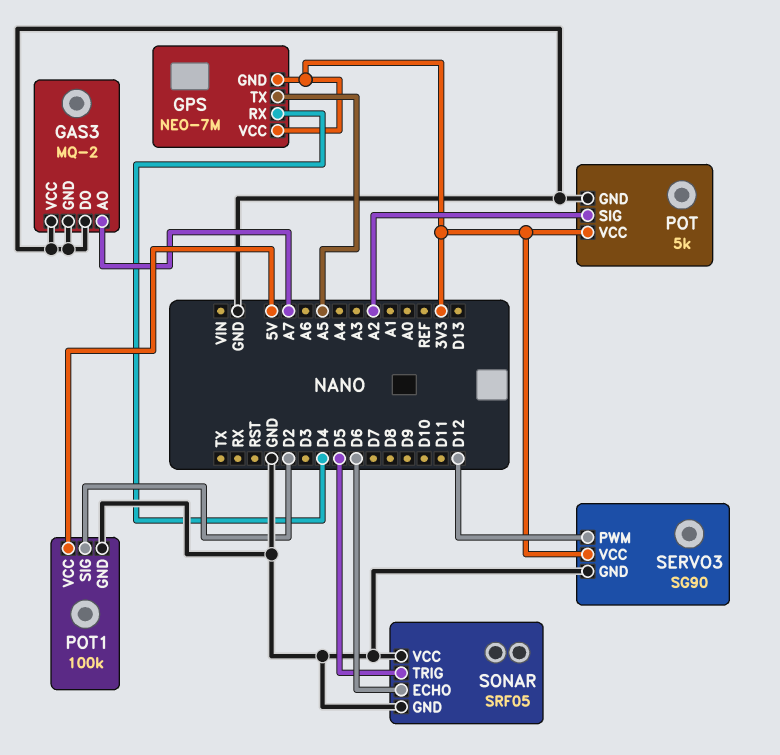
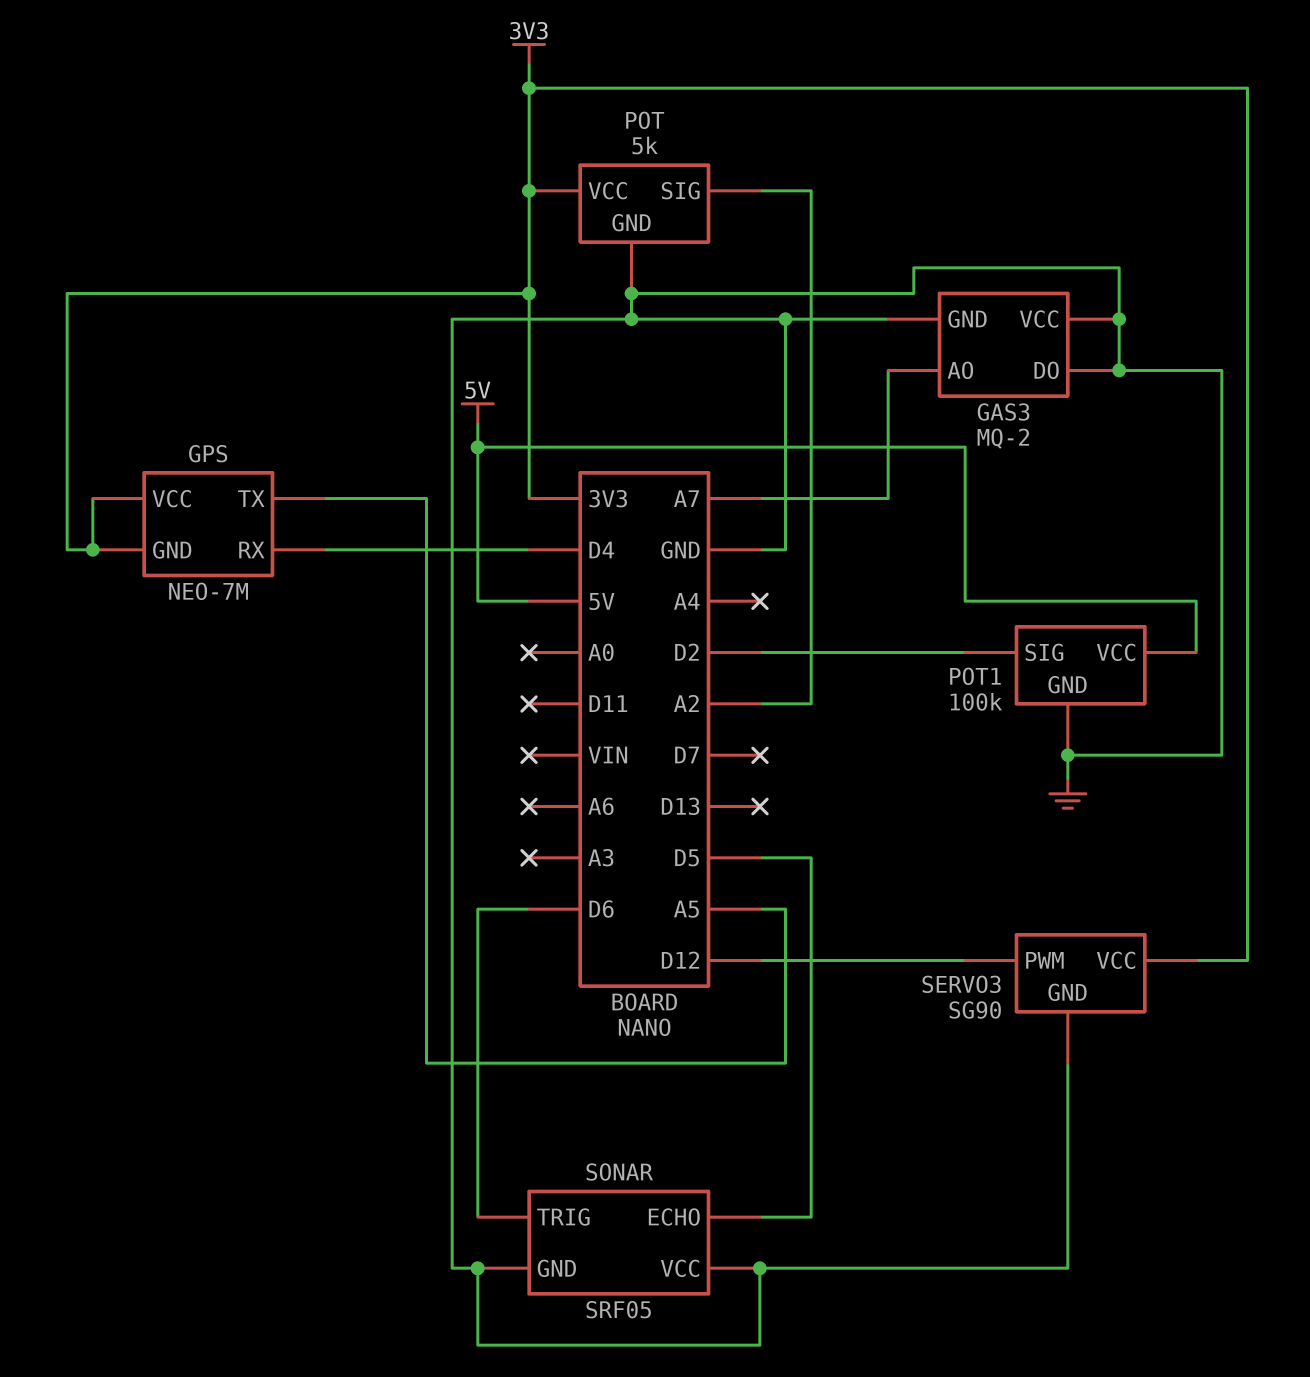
SONAR pin ECHO: D6 -> D5
SONAR pin TRIG: D5 -> D6

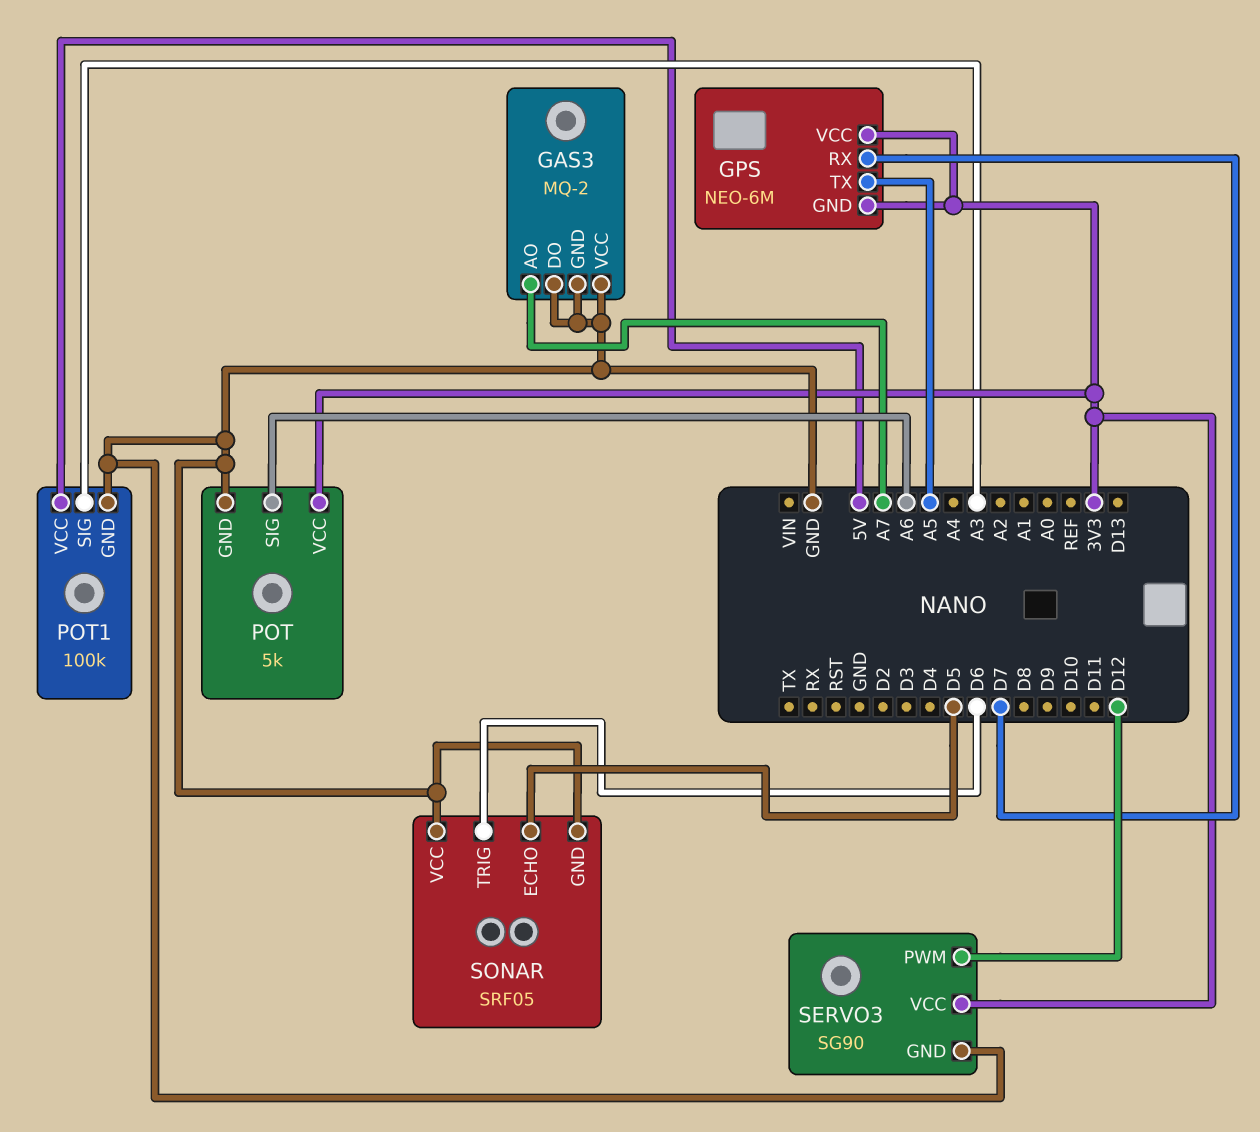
GPS: NEO-7M -> NEO-6M
GPS pin RX: D4 -> D7
POT pin SIG: A2 -> A6
POT1 pin SIG: D2 -> A3

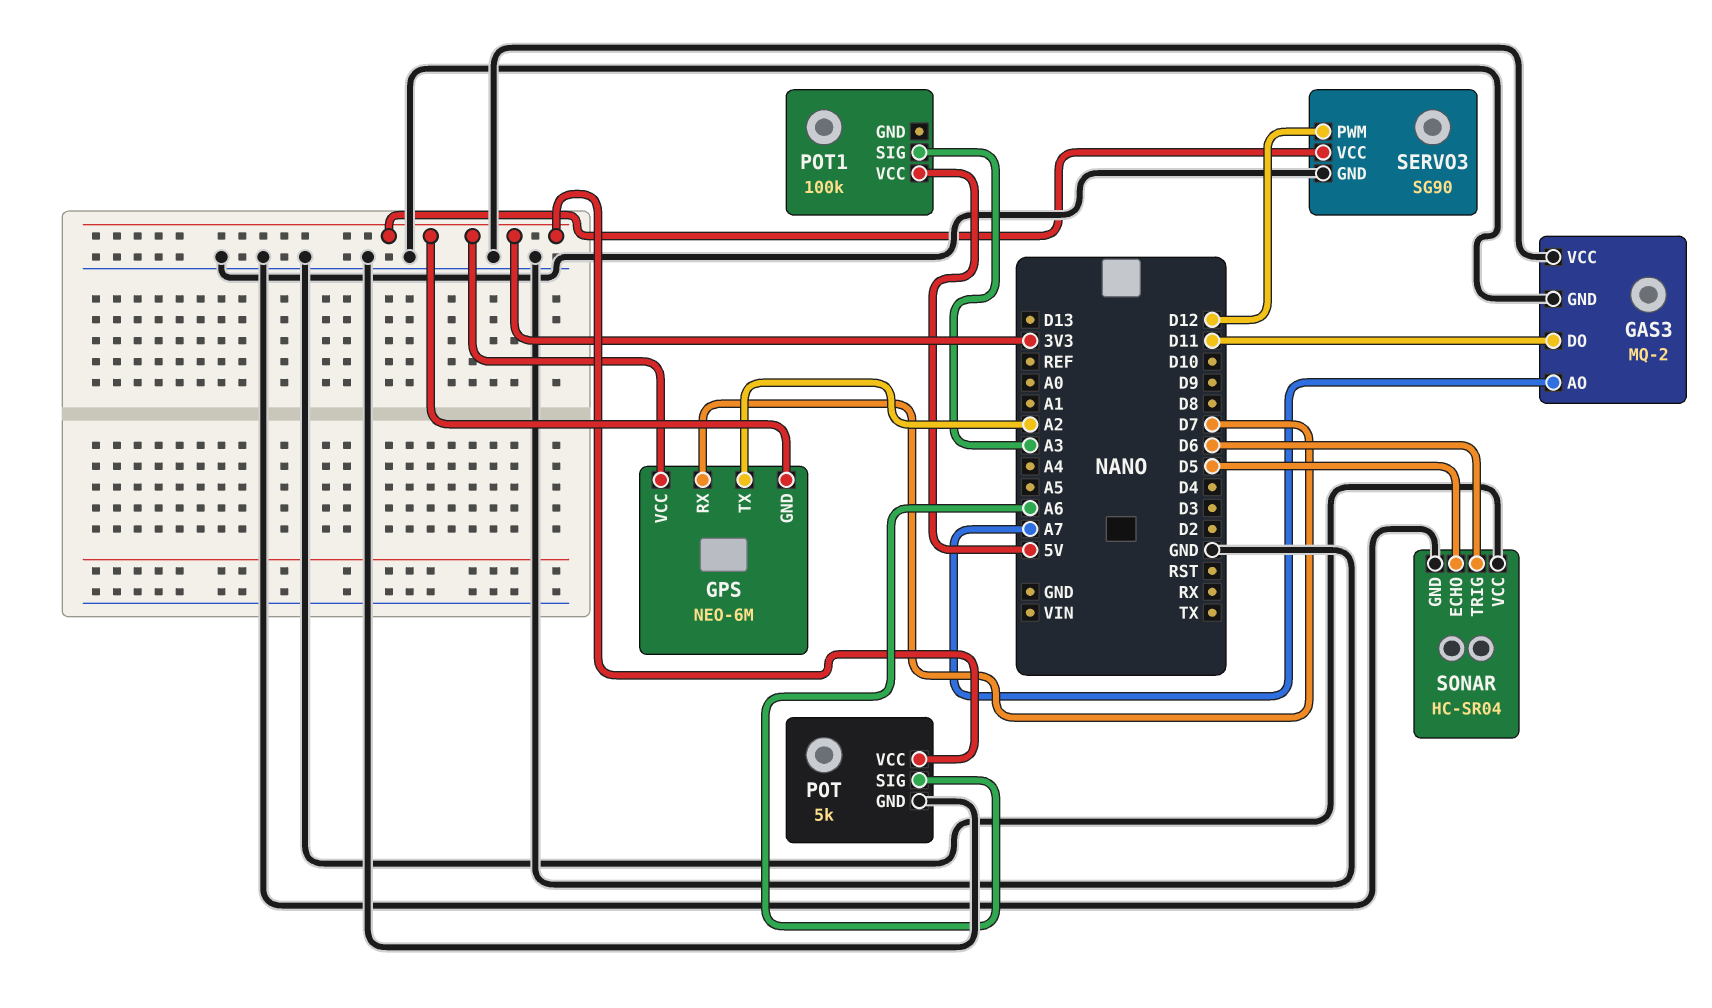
GAS3 pin DO: GND -> D11
GPS pin TX: A5 -> A2
POT1 pin GND: GND -> none
SONAR: SRF05 -> HC-SR04

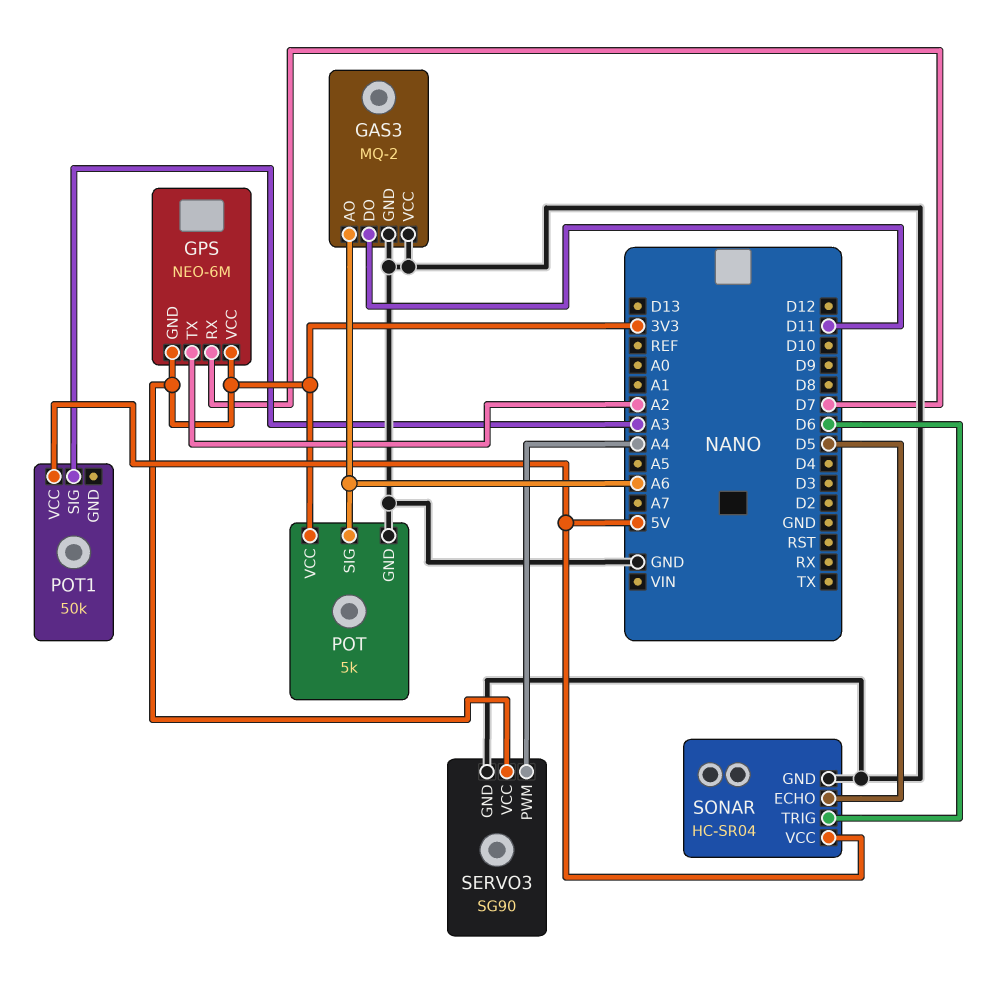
GAS3 pin AO: A7 -> A6
POT1: 100k -> 50k
SERVO3 pin PWM: D12 -> A4
SONAR pin VCC: GND -> 5V

